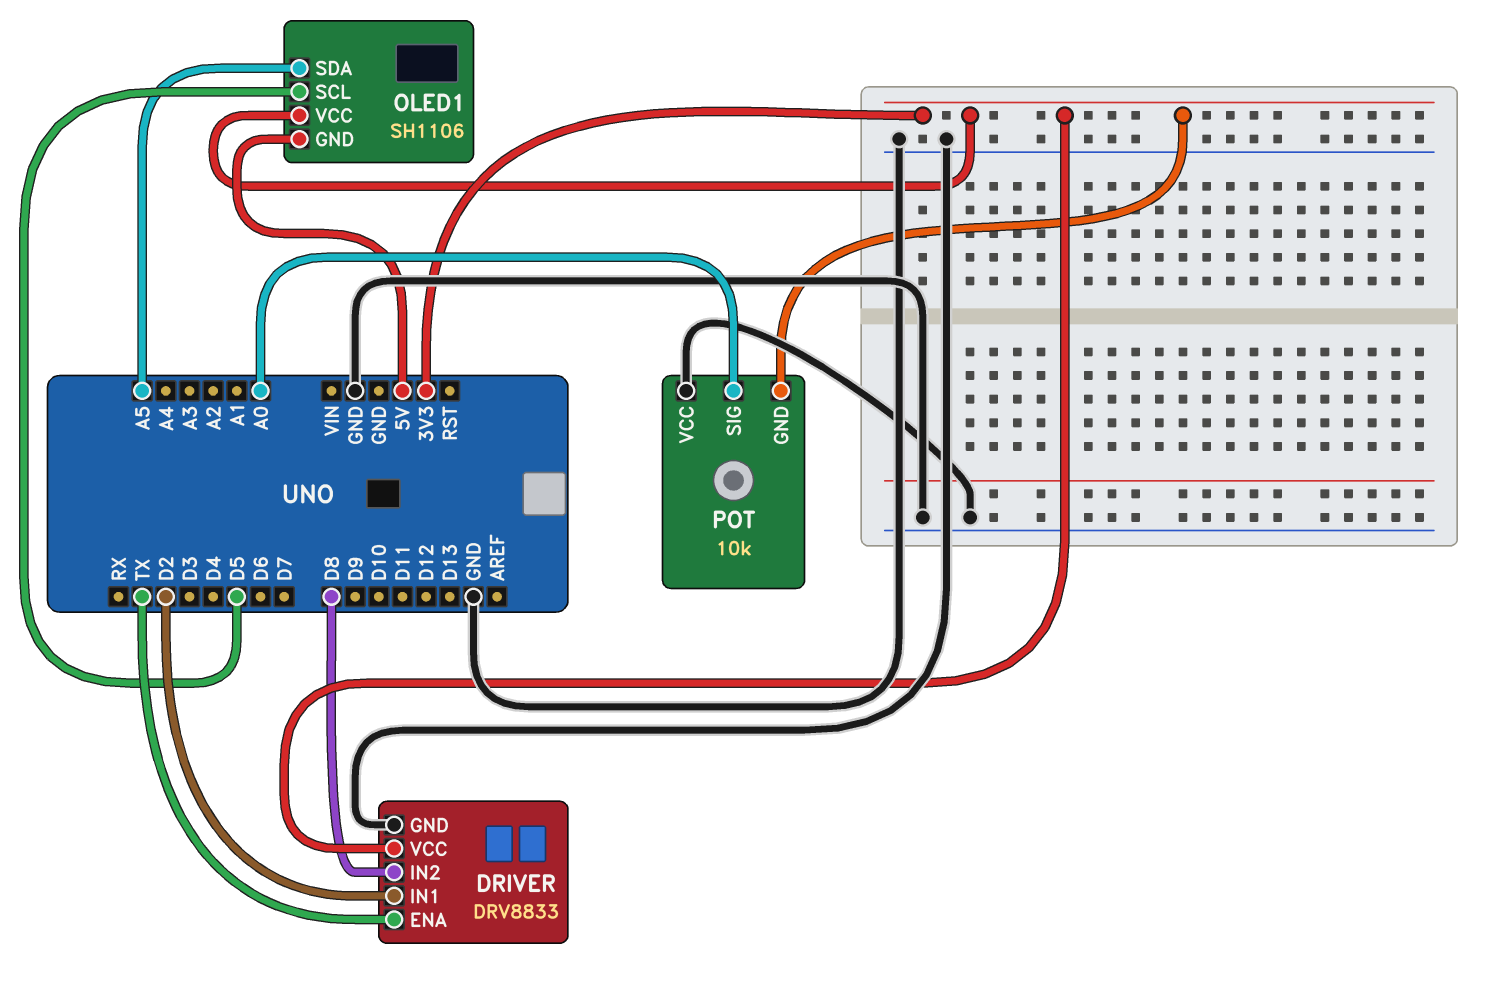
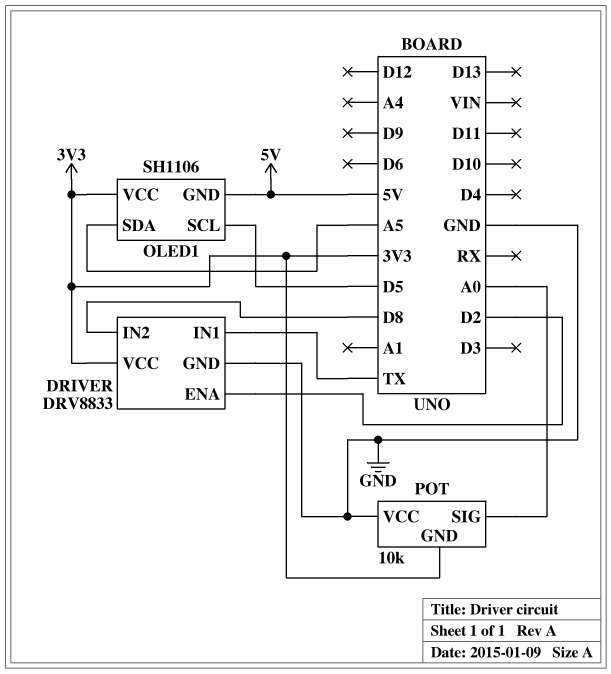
DRIVER pin ENA: TX -> D2
DRIVER pin IN1: D2 -> TX

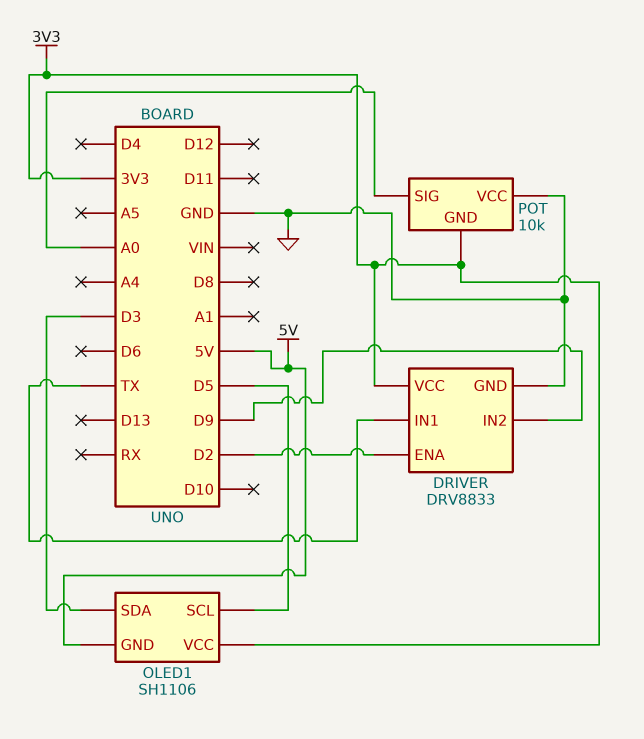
DRIVER pin IN2: D8 -> D9
OLED1 pin SDA: A5 -> D3

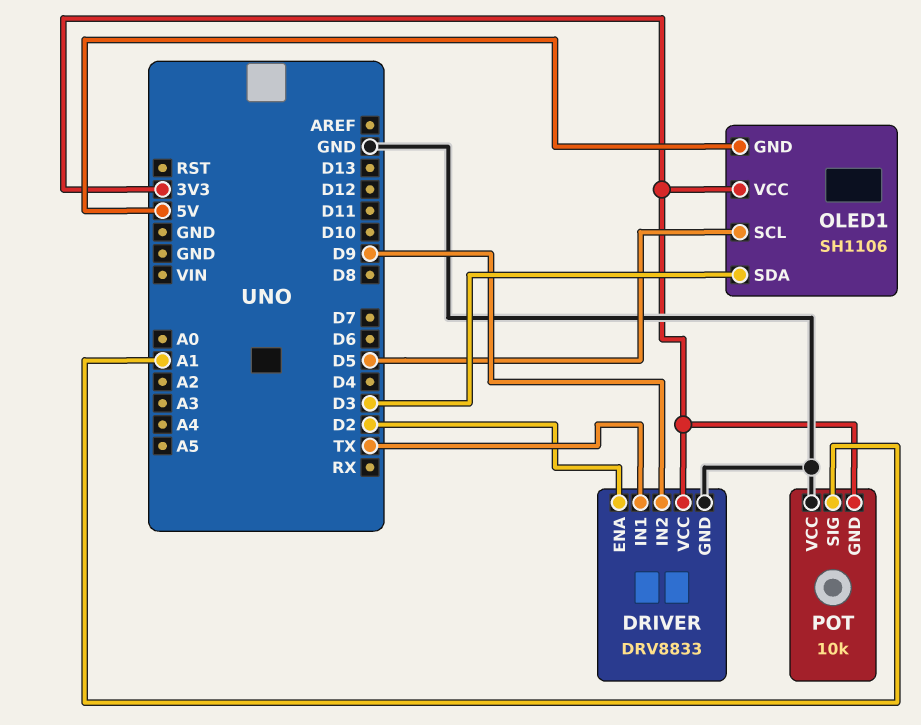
POT pin SIG: A0 -> A1

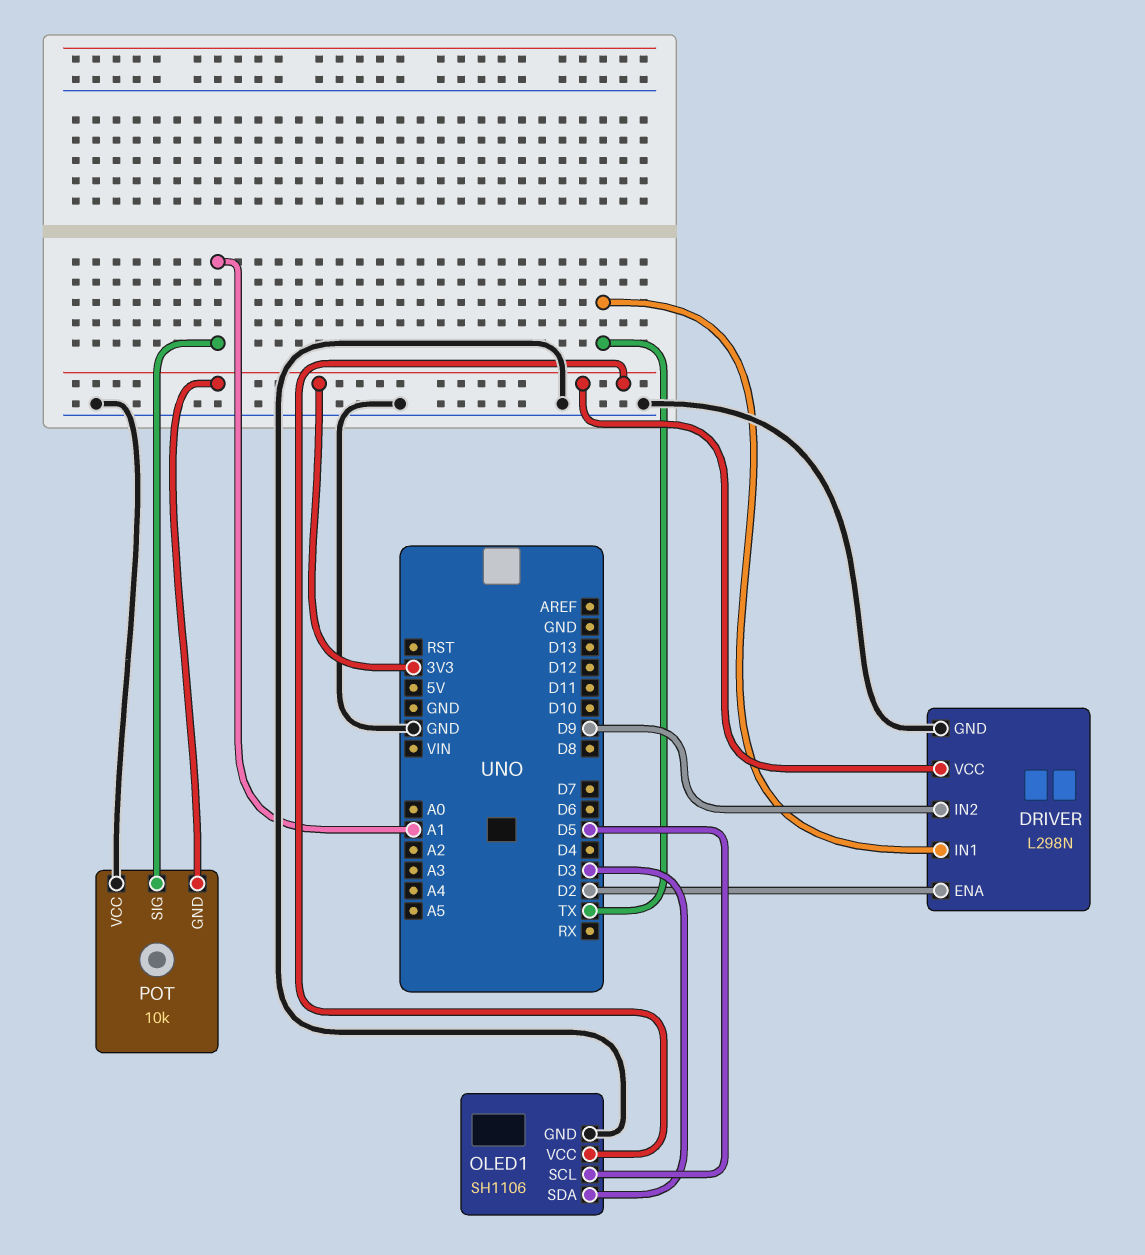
DRIVER: DRV8833 -> L298N
OLED1 pin GND: 5V -> GND

